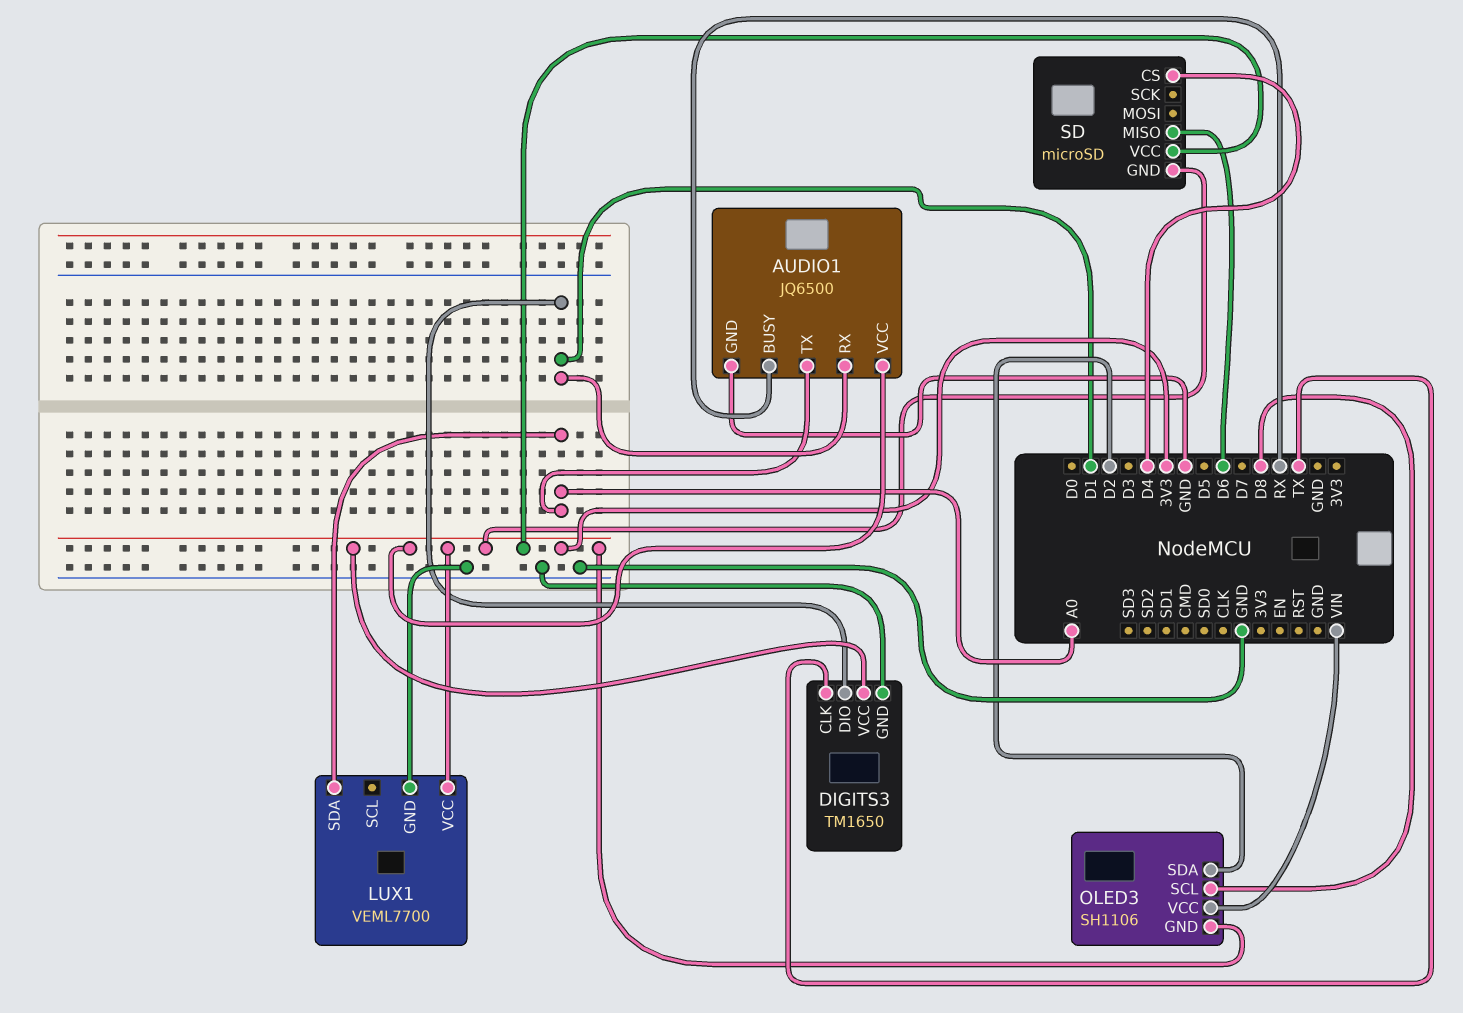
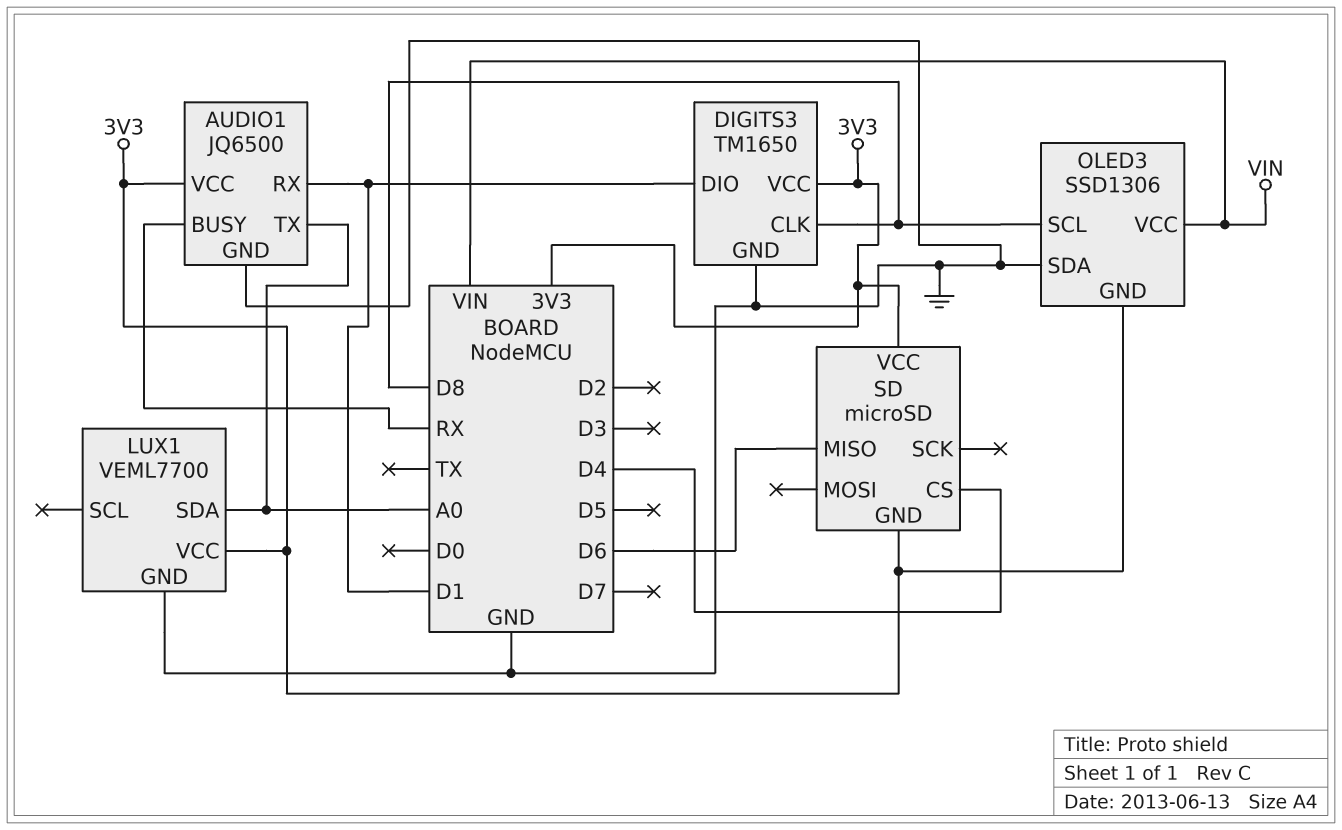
DIGITS3 pin CLK: TX -> D8
OLED3: SH1106 -> SSD1306
OLED3 pin SDA: D2 -> GND

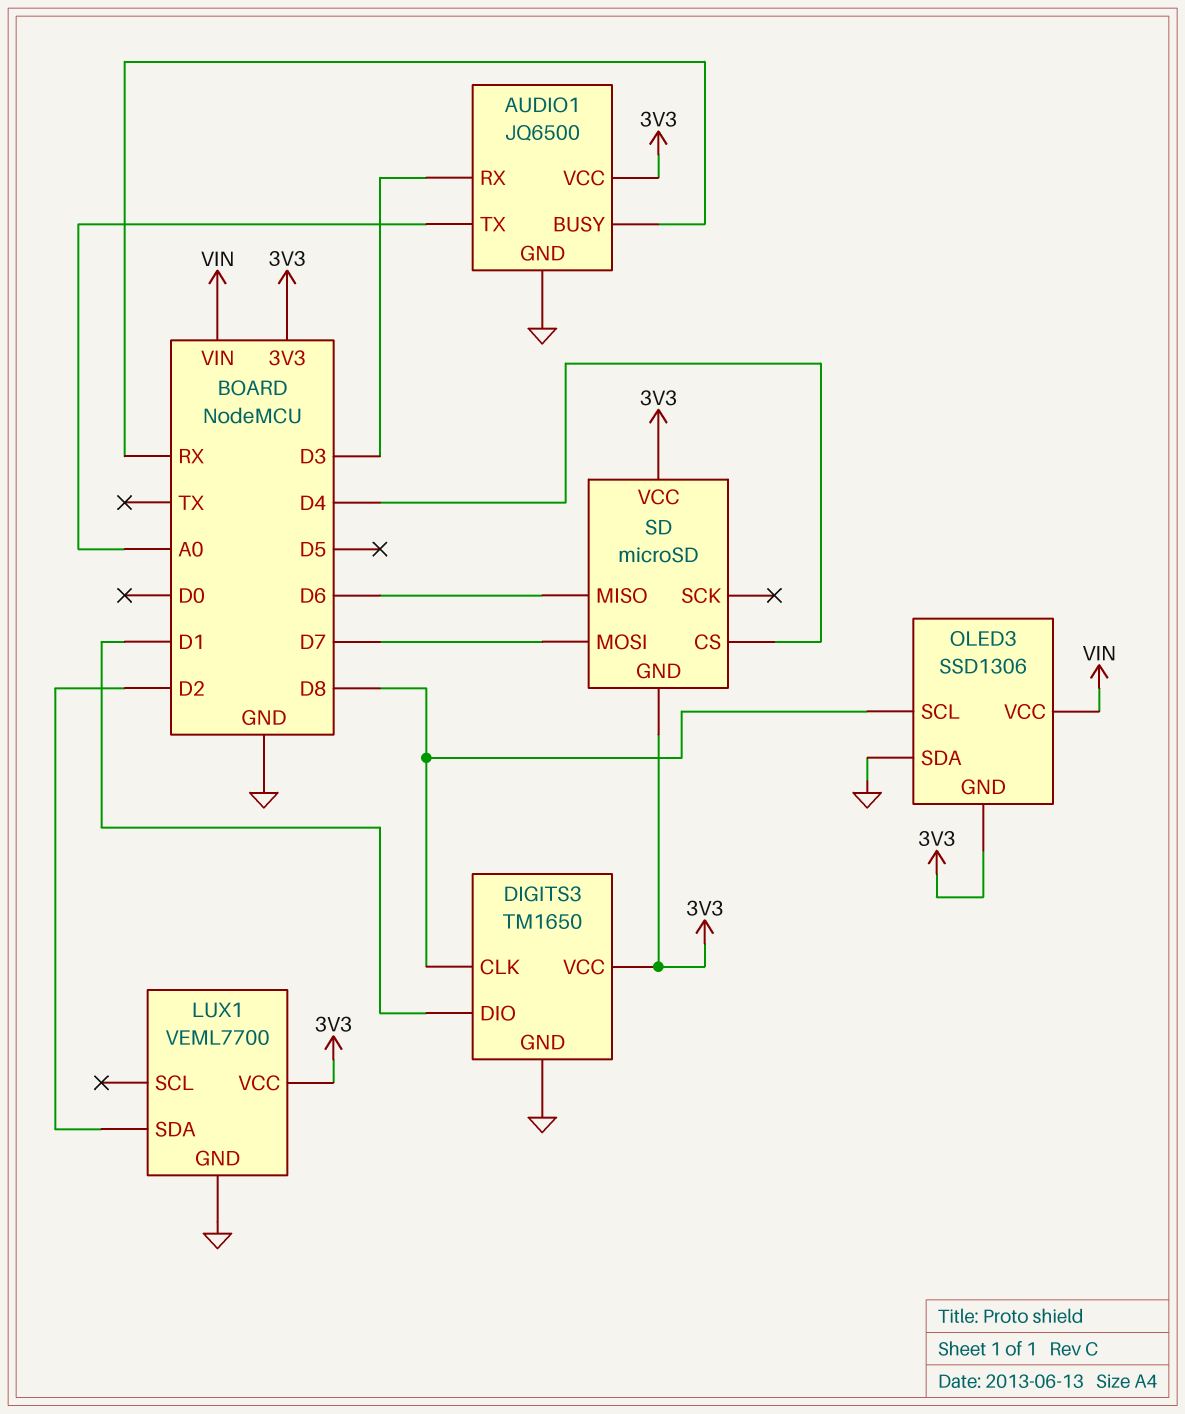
AUDIO1 pin RX: D1 -> D3
LUX1 pin SDA: A0 -> D2
SD pin MOSI: none -> D7

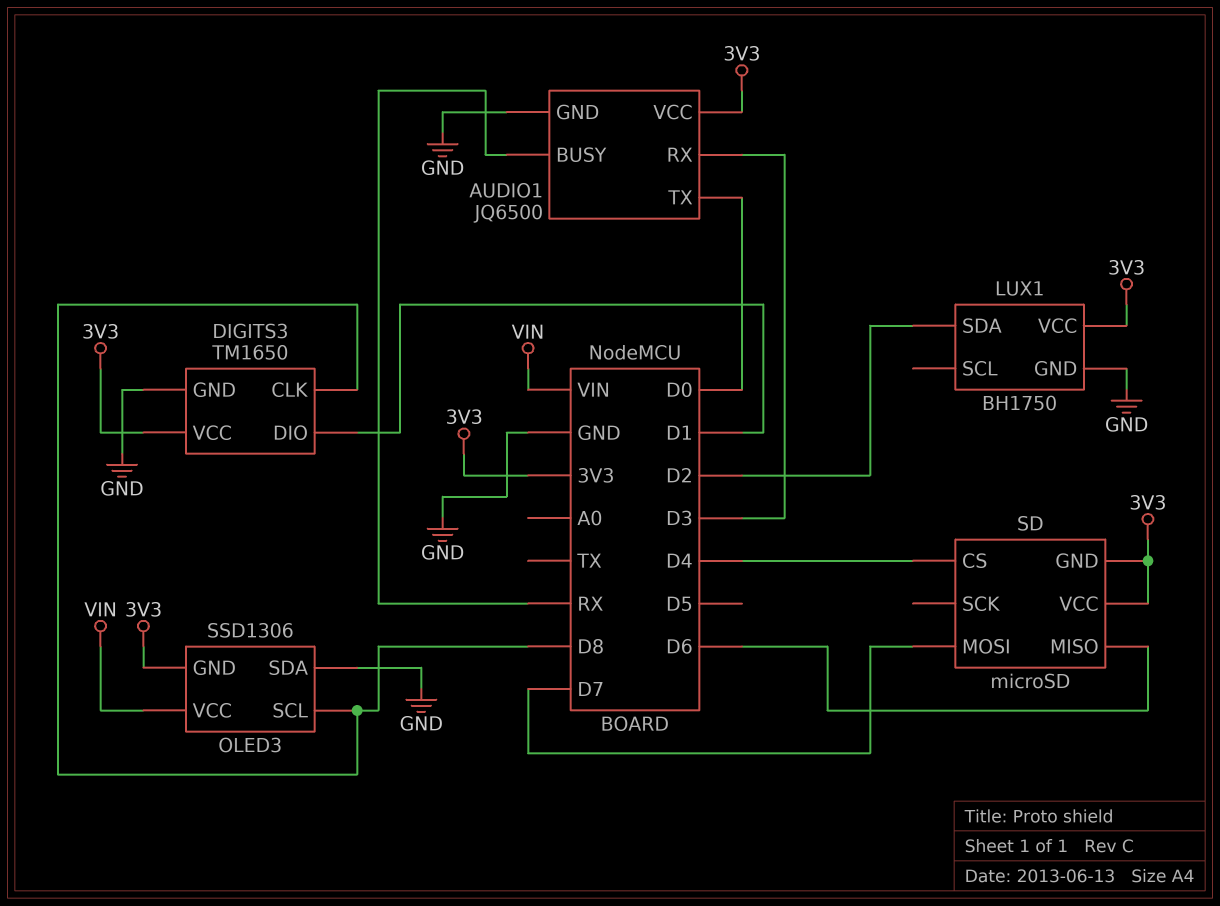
AUDIO1 pin TX: A0 -> D0
LUX1: VEML7700 -> BH1750

